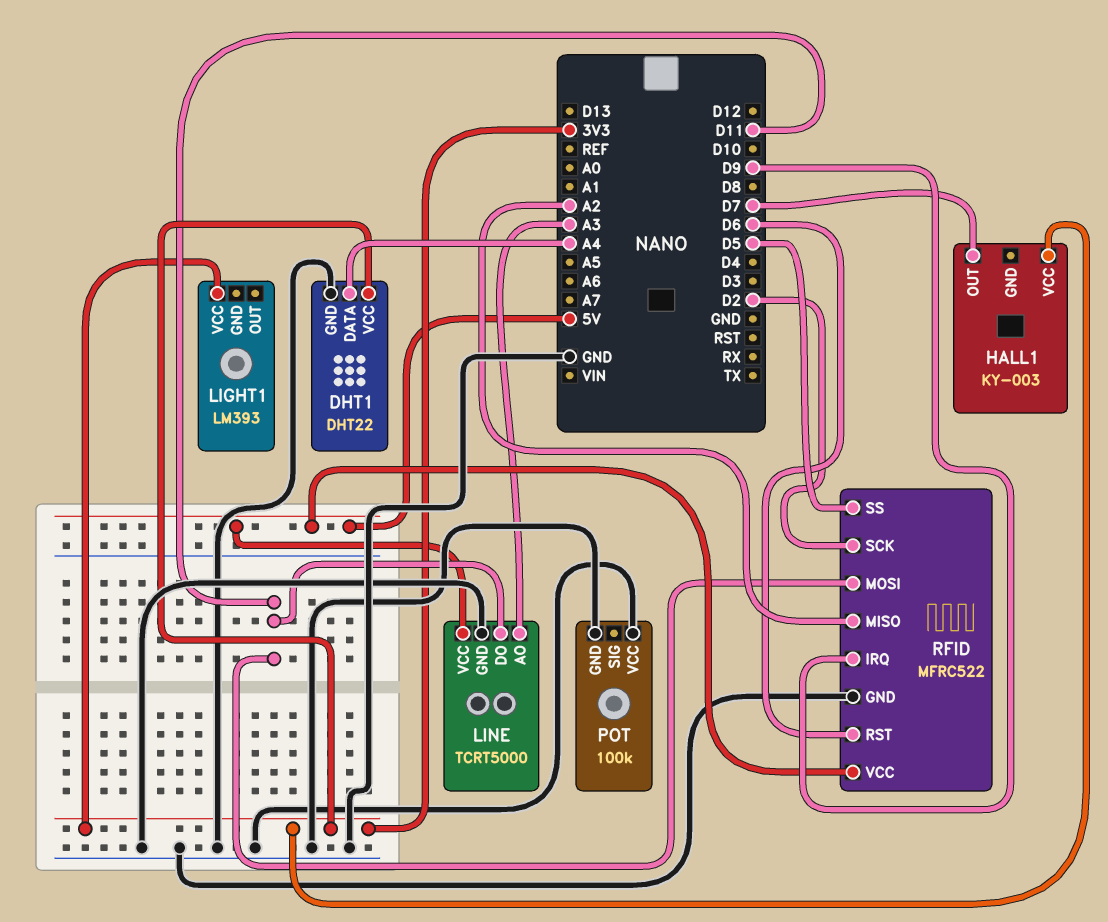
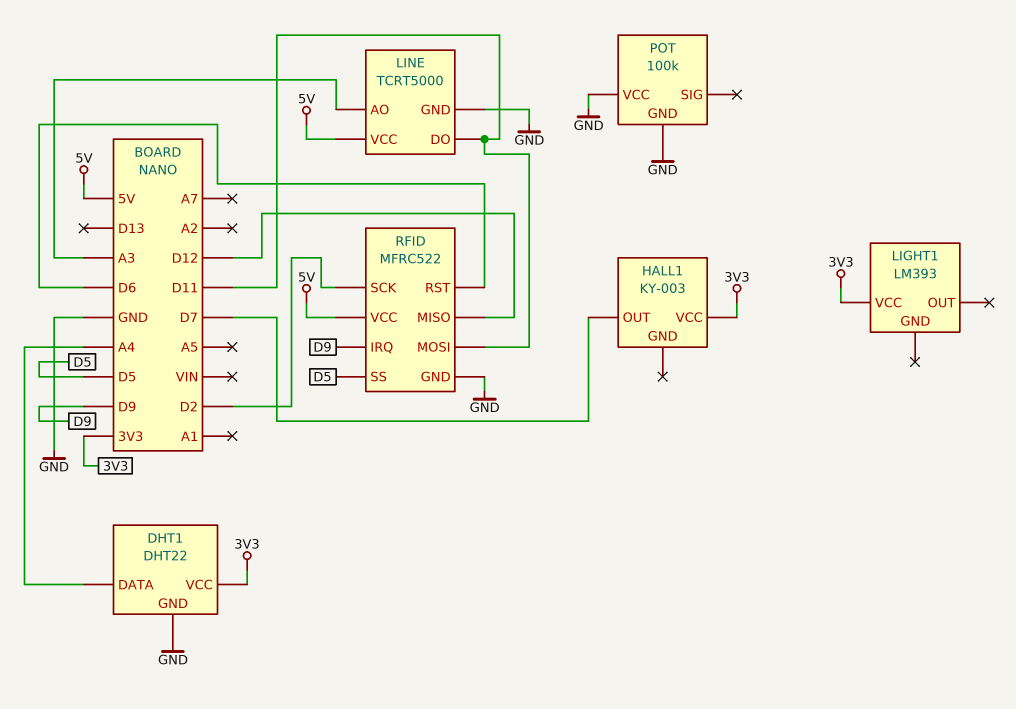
RFID pin MISO: A2 -> D12

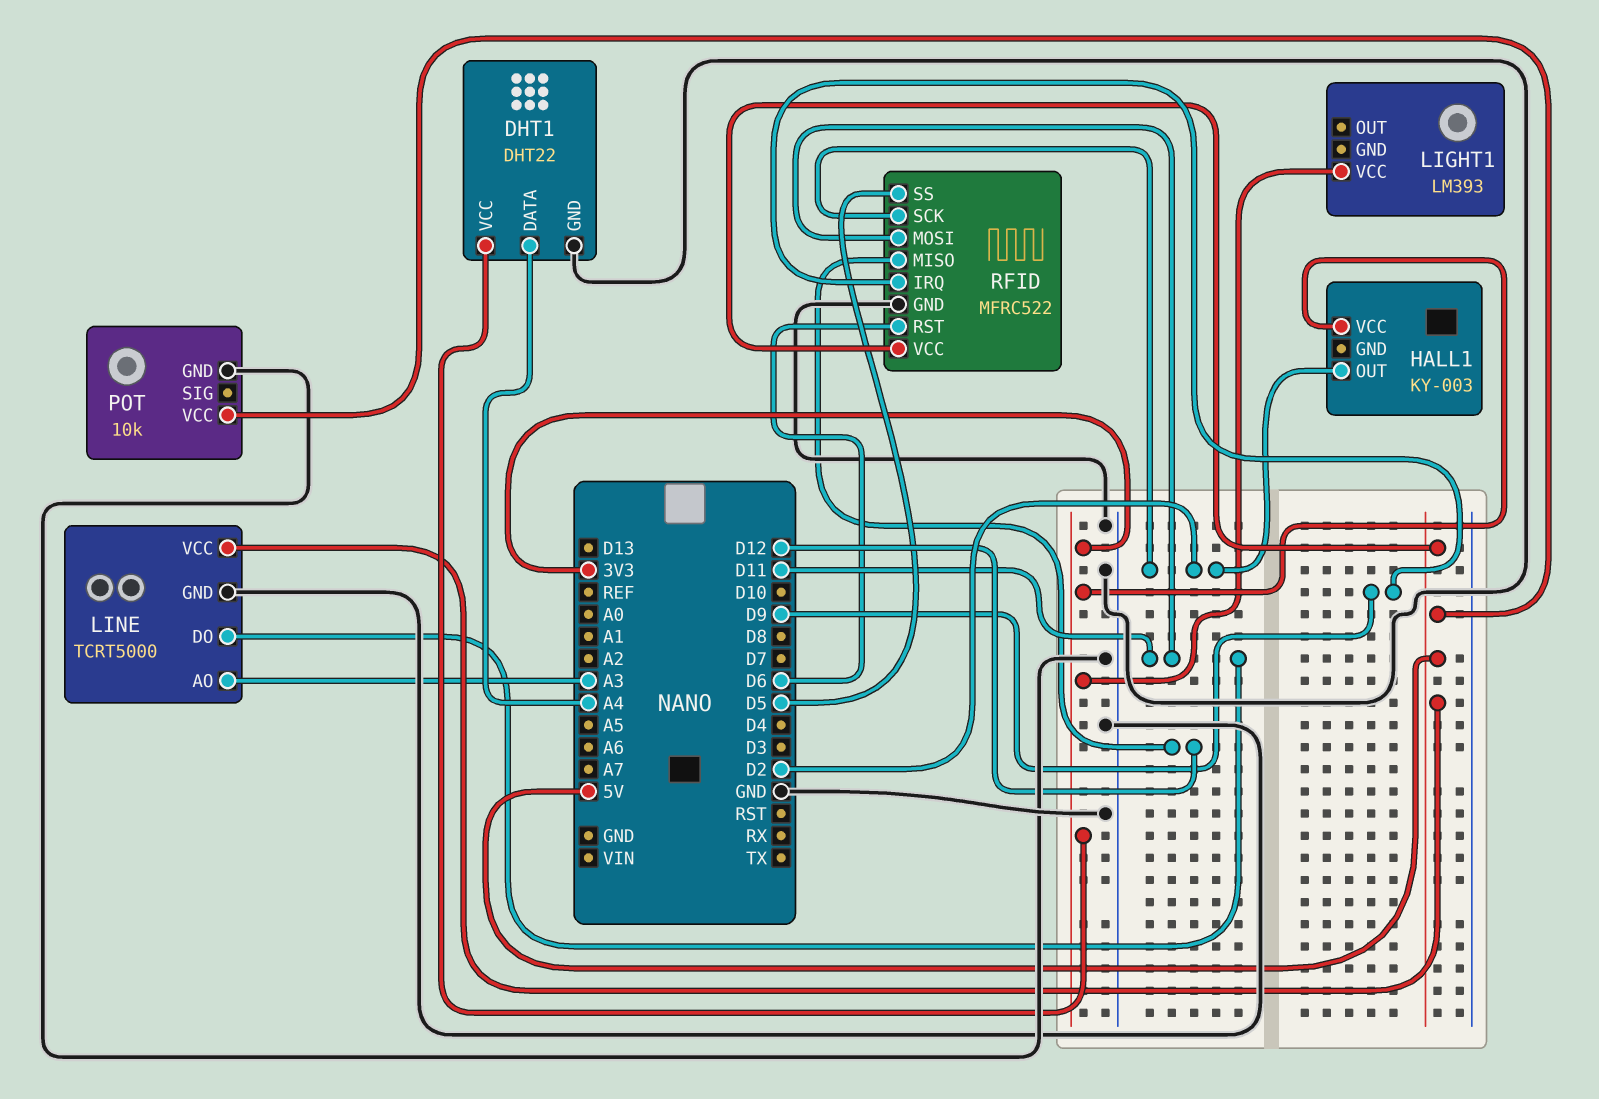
HALL1 pin OUT: D7 -> D2
POT: 100k -> 10k
POT pin VCC: GND -> 5V

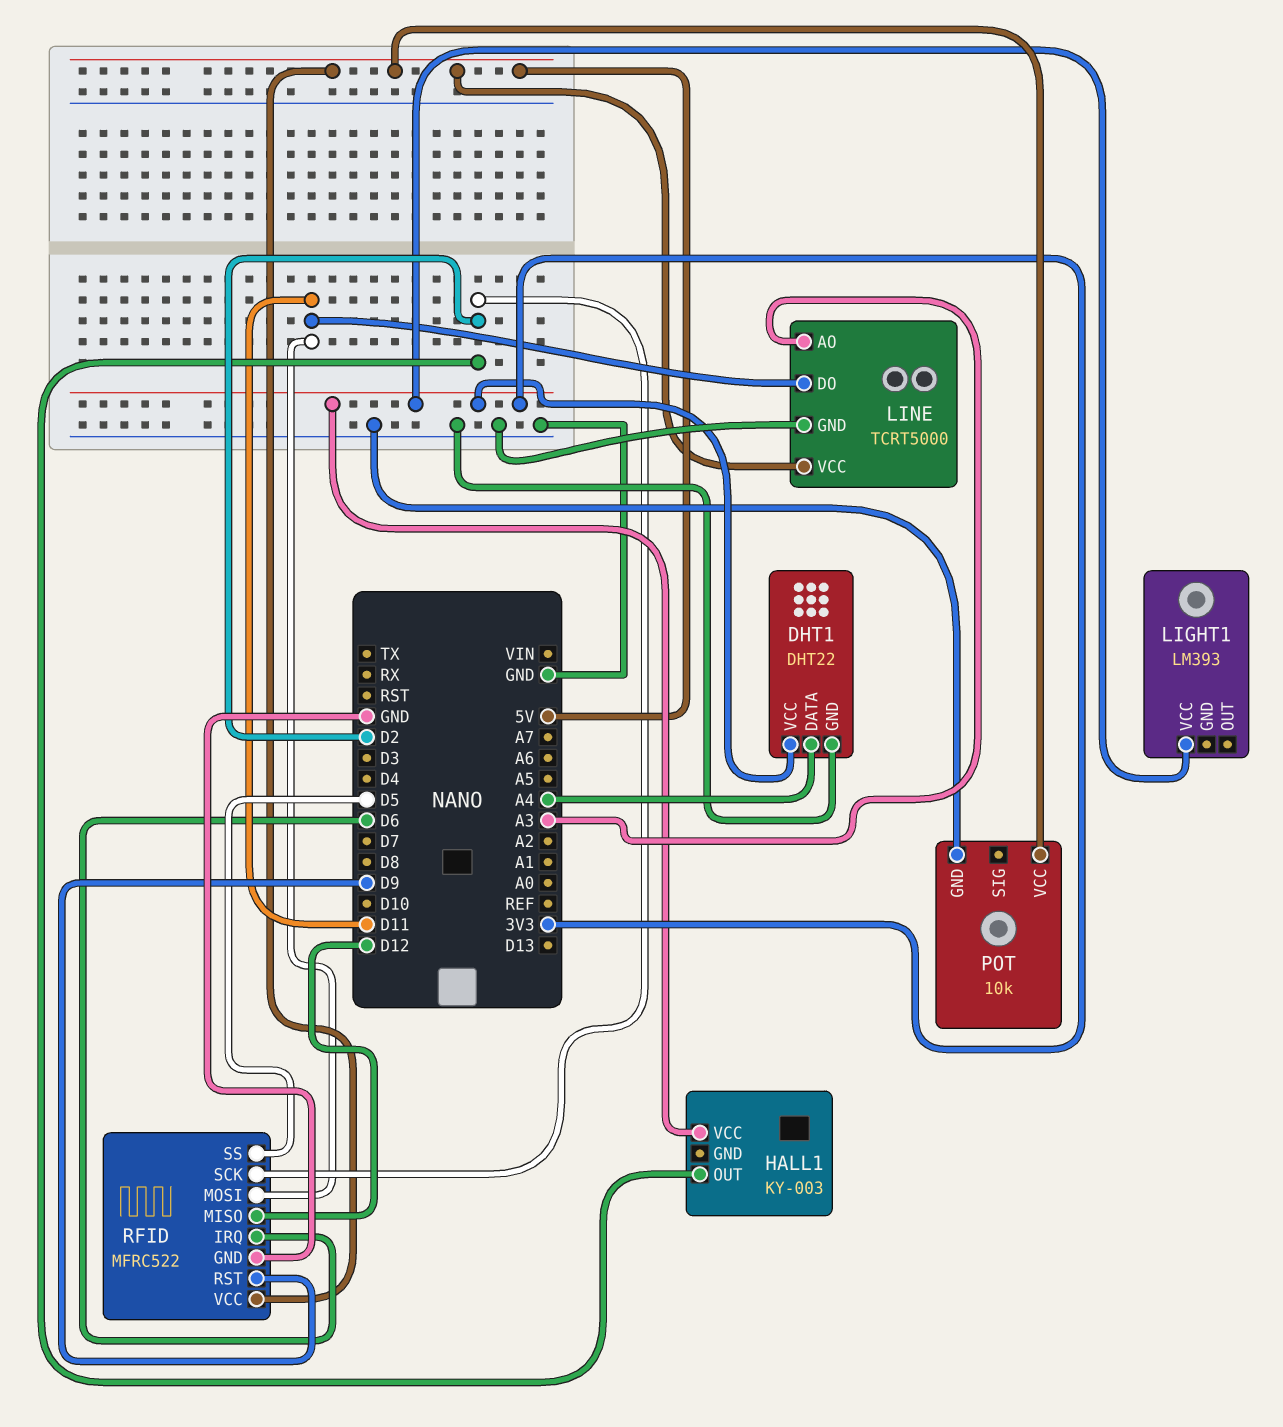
RFID pin IRQ: D9 -> D6
RFID pin RST: D6 -> D9

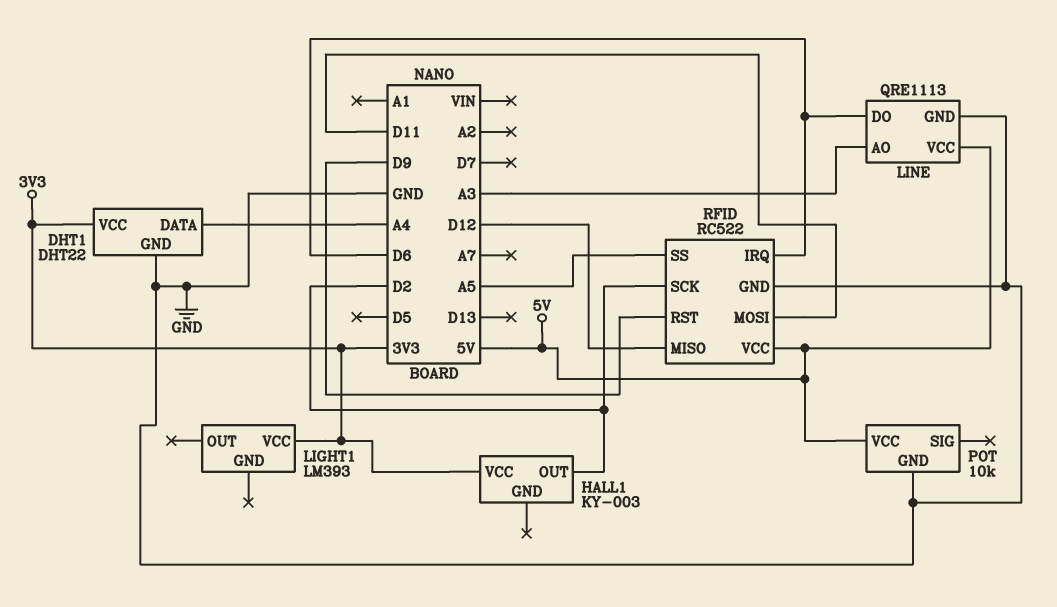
LINE: TCRT5000 -> QRE1113
LINE pin DO: D11 -> D6
RFID: MFRC522 -> RC522
RFID pin SS: D5 -> A5

